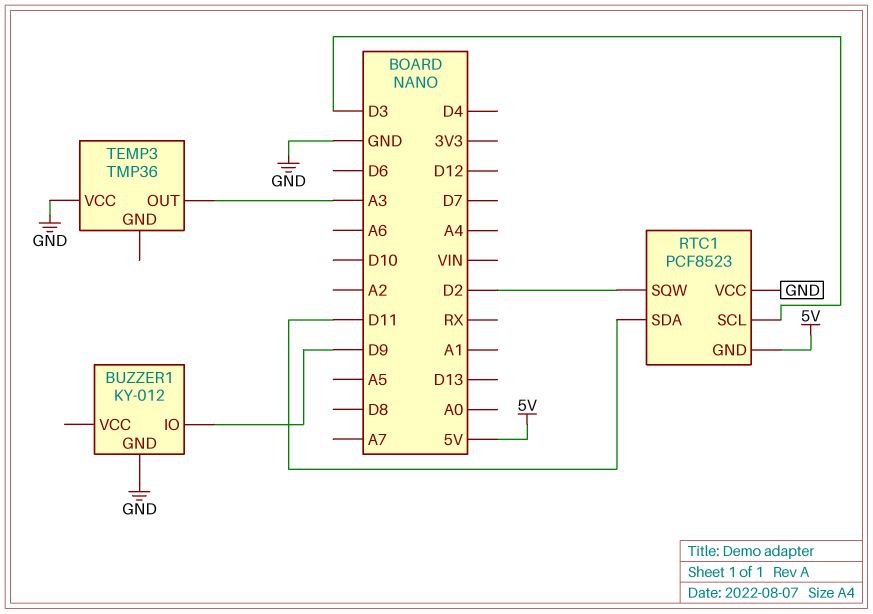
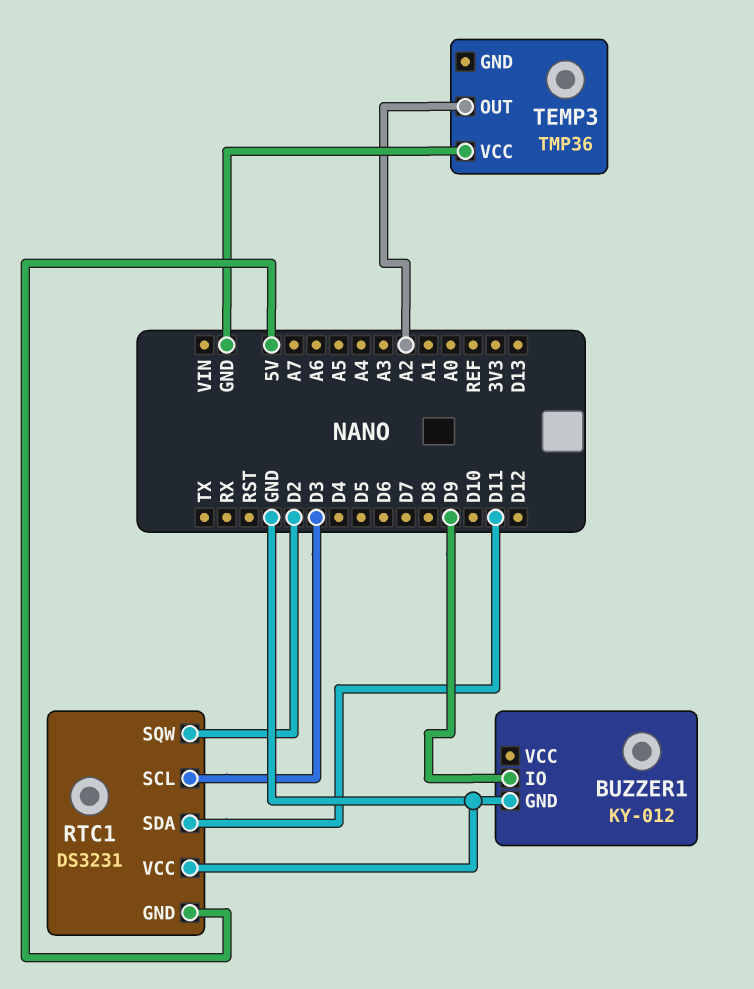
RTC1: PCF8523 -> DS3231
TEMP3 pin OUT: A3 -> A2

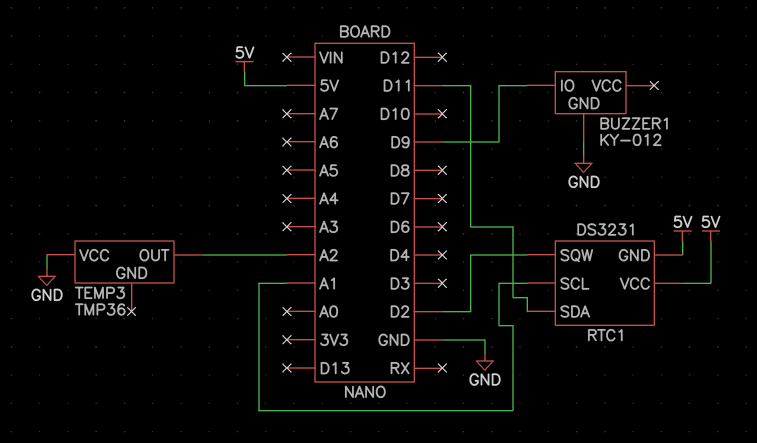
RTC1 pin SCL: D3 -> A1
RTC1 pin VCC: GND -> 5V

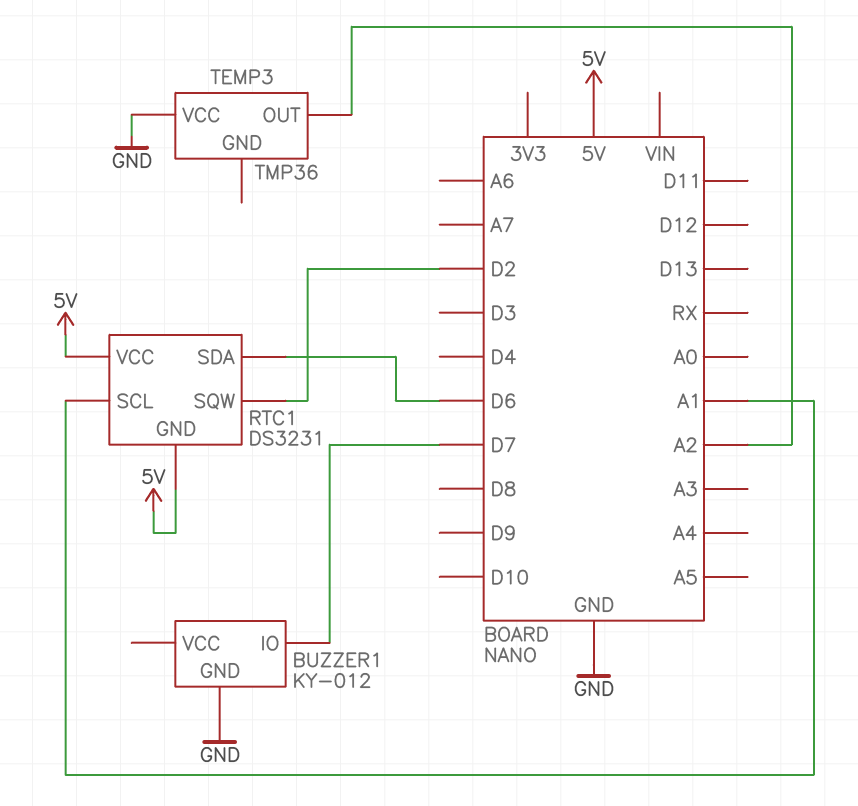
BUZZER1 pin IO: D9 -> D7
RTC1 pin SDA: D11 -> D6

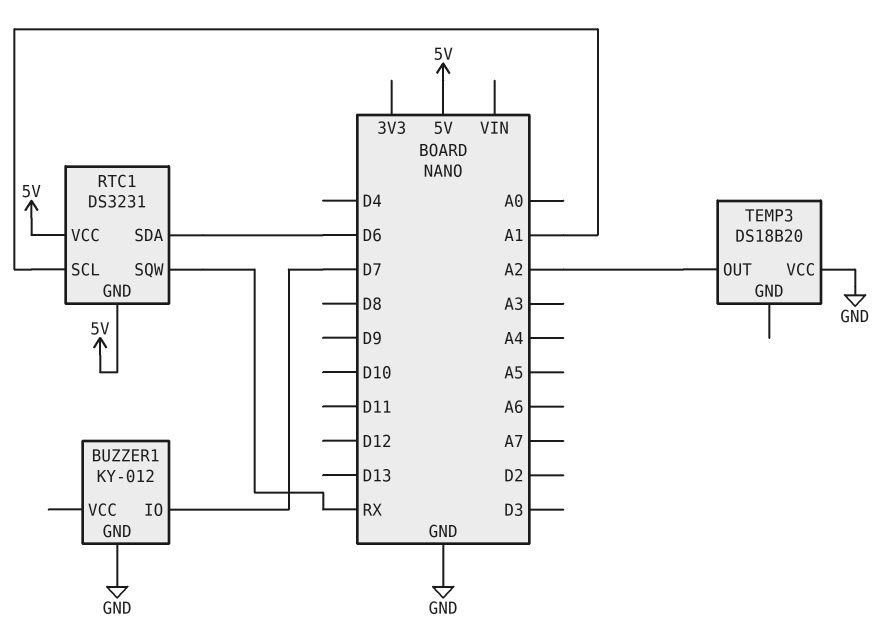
RTC1 pin SQW: D2 -> RX
TEMP3: TMP36 -> DS18B20

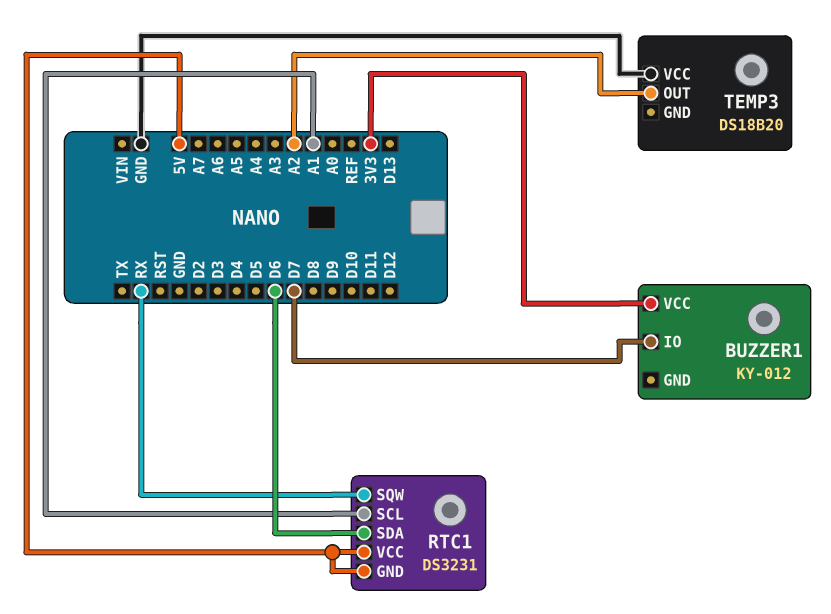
BUZZER1 pin GND: GND -> none
BUZZER1 pin VCC: none -> 3V3

